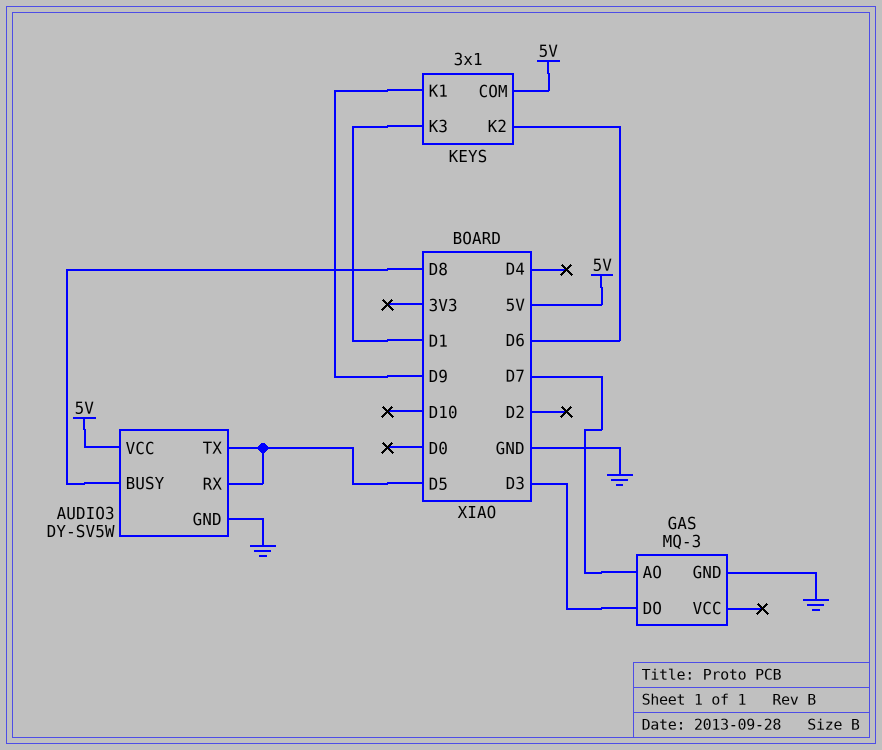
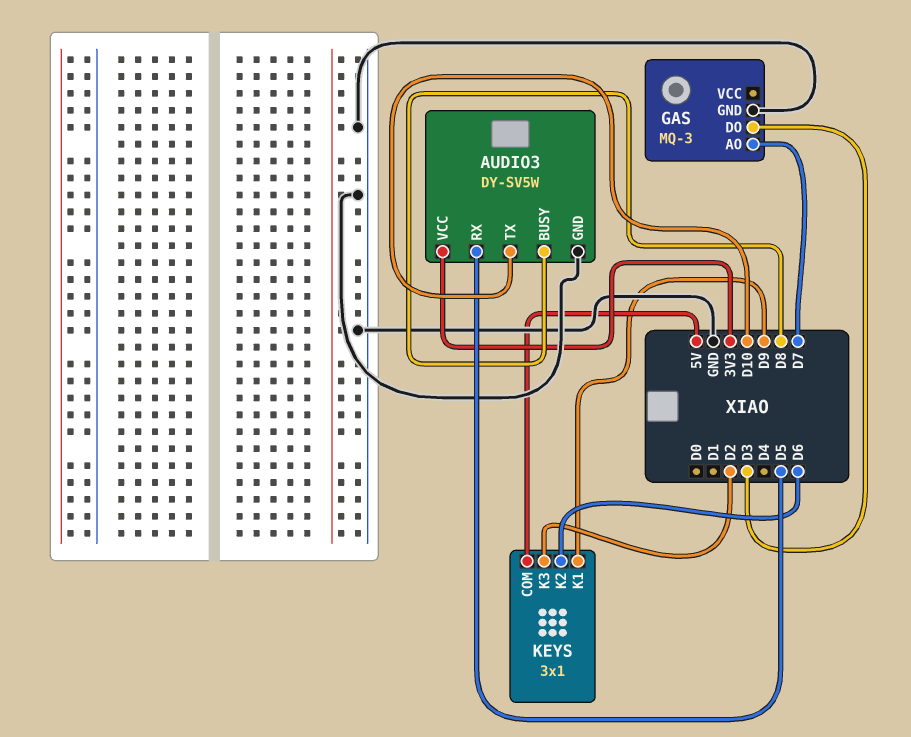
AUDIO3 pin TX: D5 -> D10
AUDIO3 pin VCC: 5V -> 3V3
KEYS pin K3: D1 -> D2

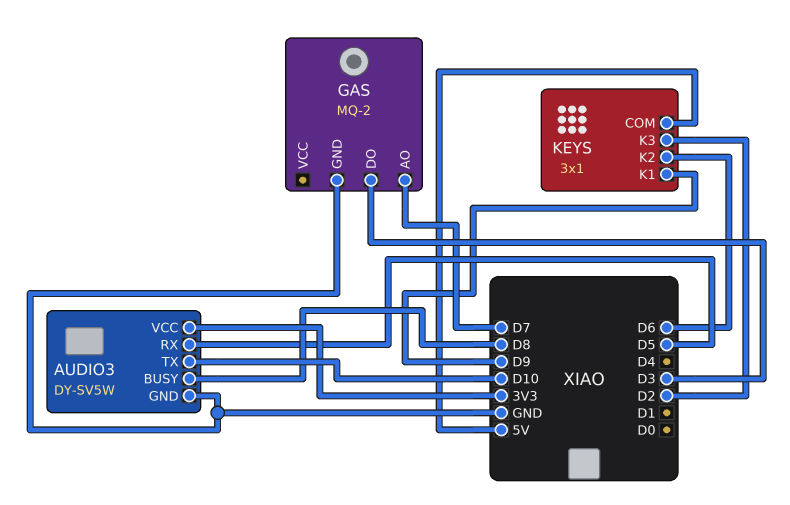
GAS: MQ-3 -> MQ-2

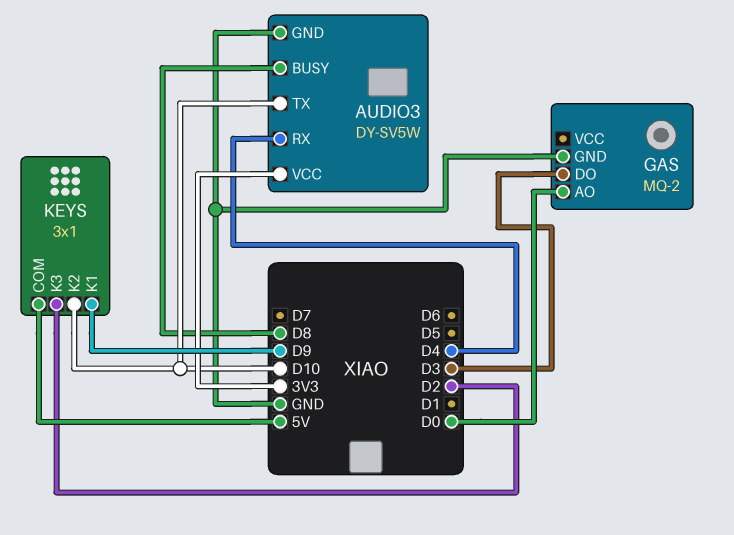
AUDIO3 pin RX: D5 -> D4
GAS pin AO: D7 -> D0
KEYS pin K2: D6 -> D10

